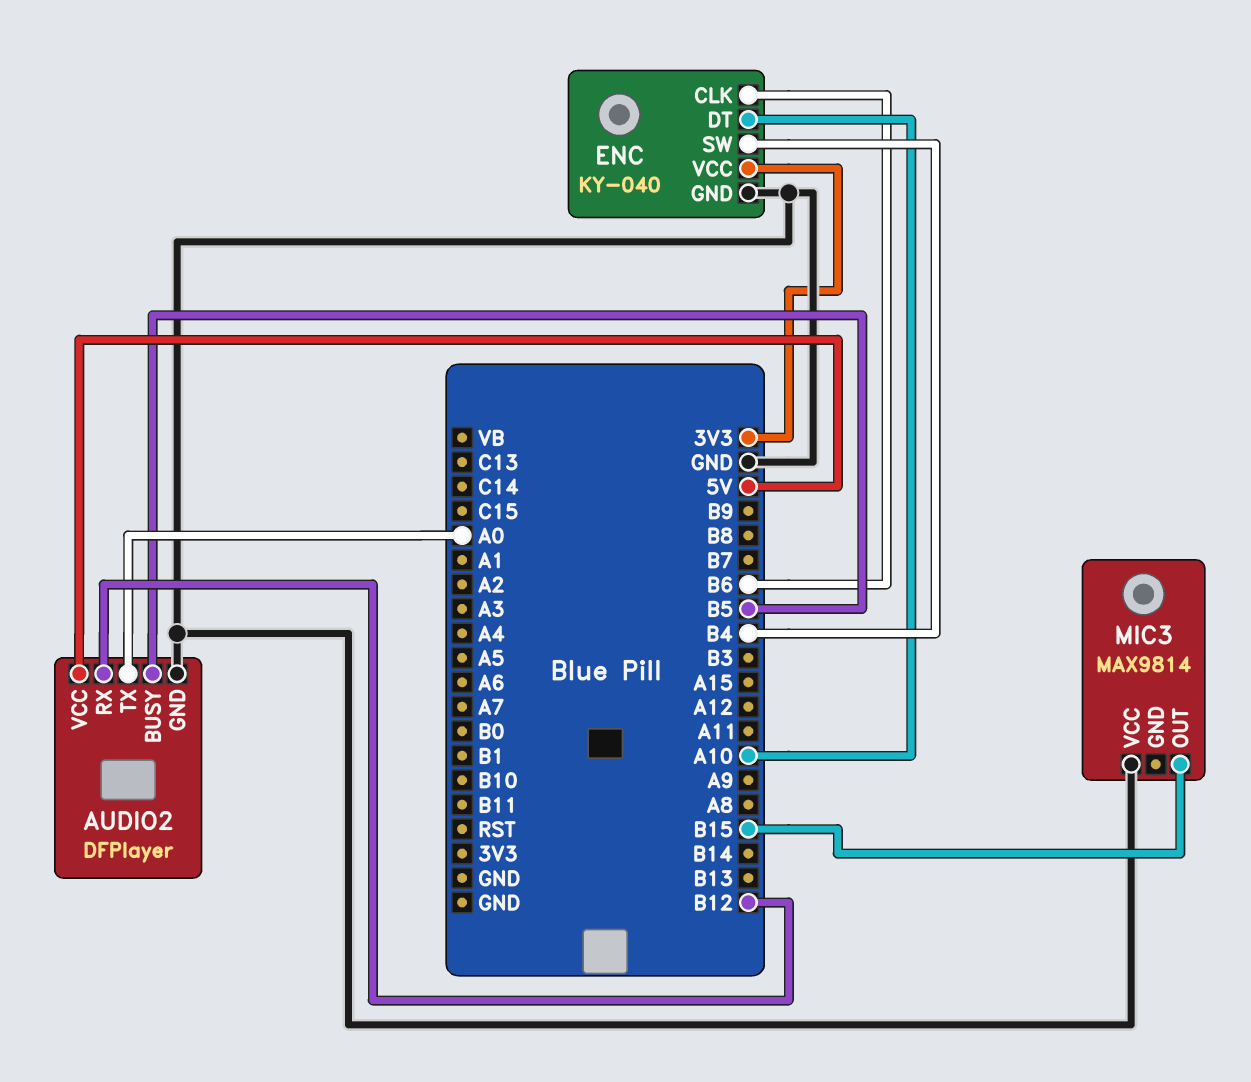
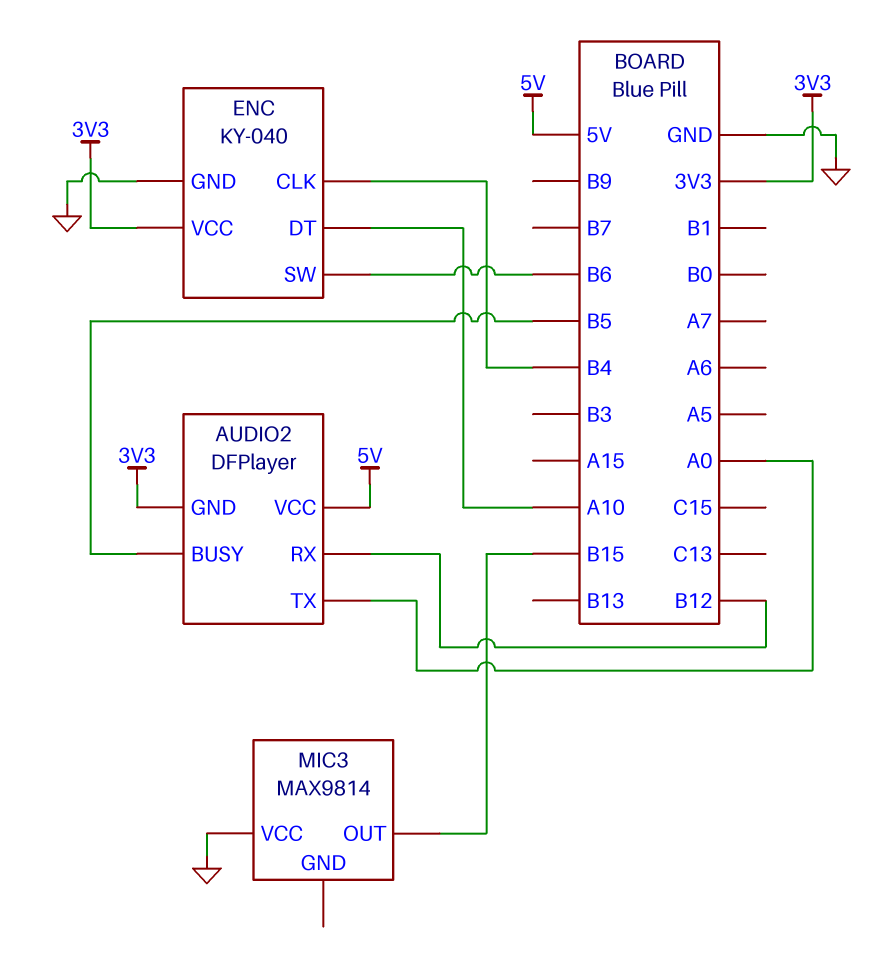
AUDIO2 pin GND: GND -> 3V3
ENC pin CLK: B6 -> B4
ENC pin SW: B4 -> B6

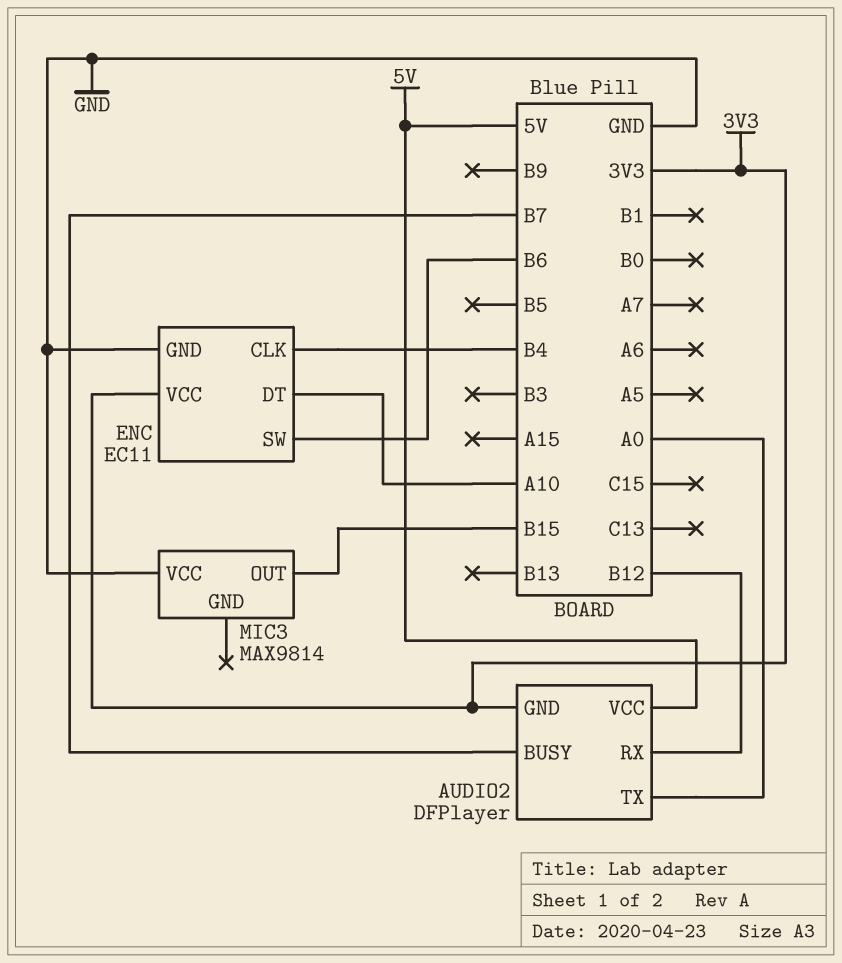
AUDIO2 pin BUSY: B5 -> B7
ENC: KY-040 -> EC11

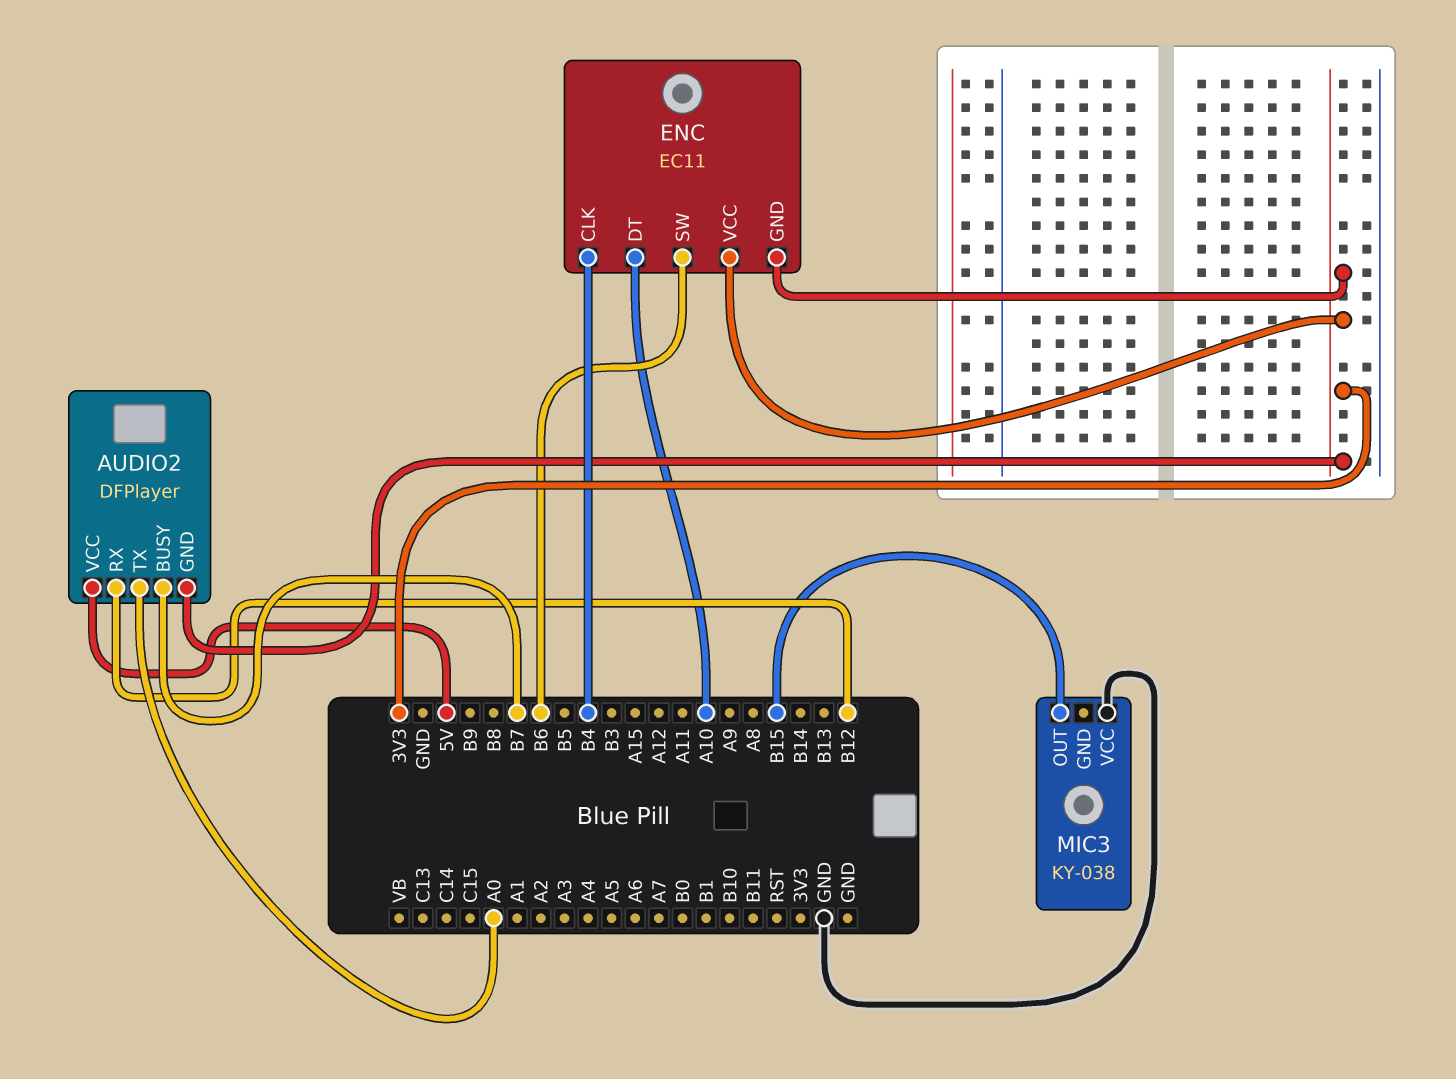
ENC pin GND: GND -> 3V3
MIC3: MAX9814 -> KY-038

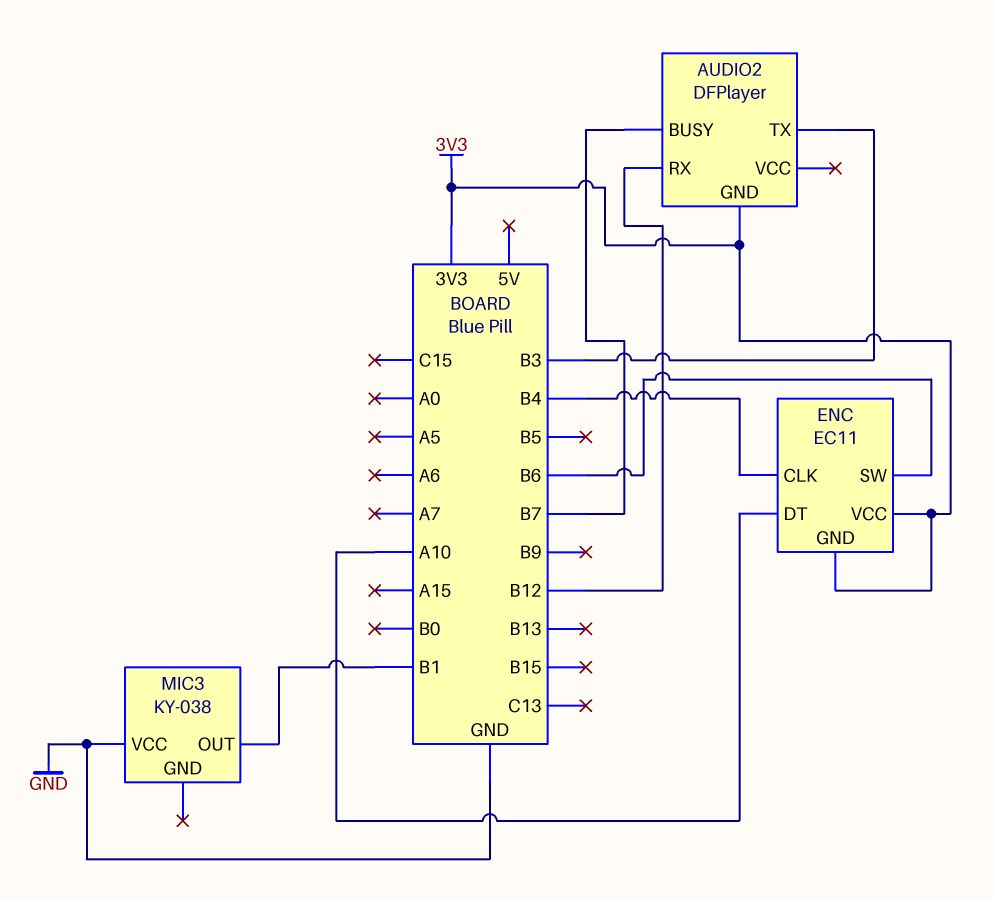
AUDIO2 pin TX: A0 -> B3
AUDIO2 pin VCC: 5V -> none
MIC3 pin OUT: B15 -> B1

